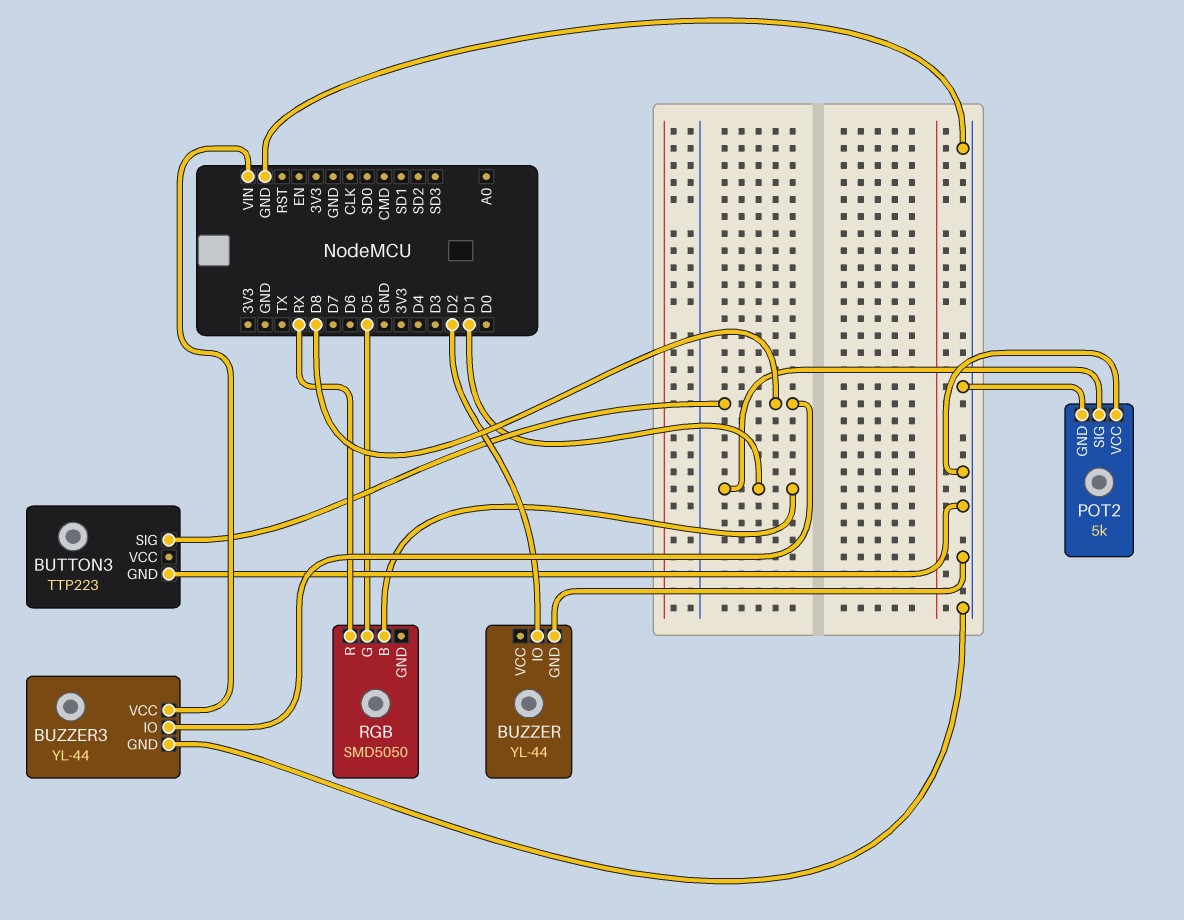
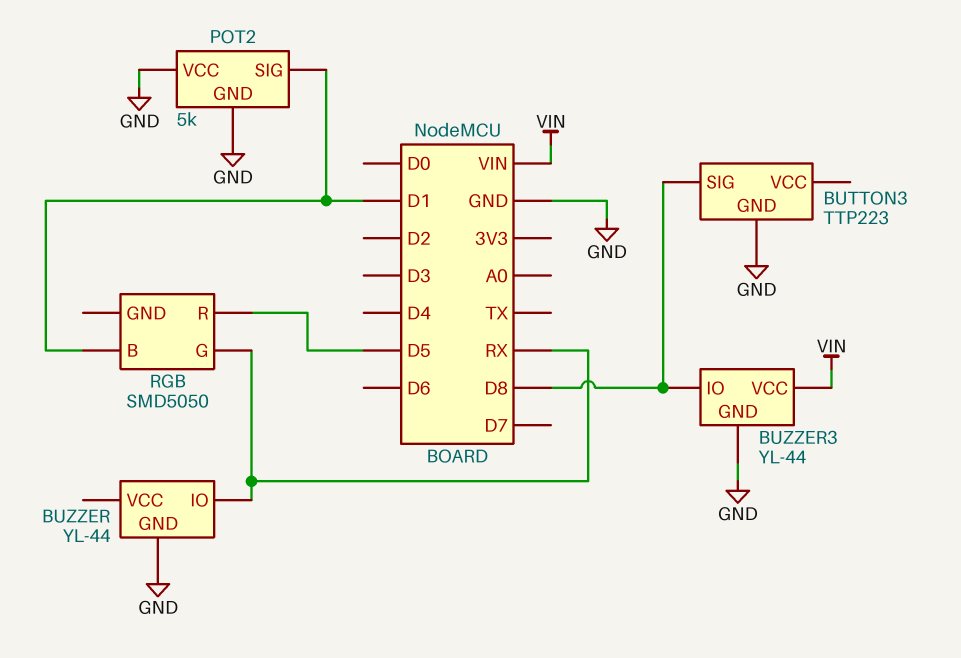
BUZZER pin IO: D2 -> RX
RGB pin G: D5 -> RX
RGB pin R: RX -> D5

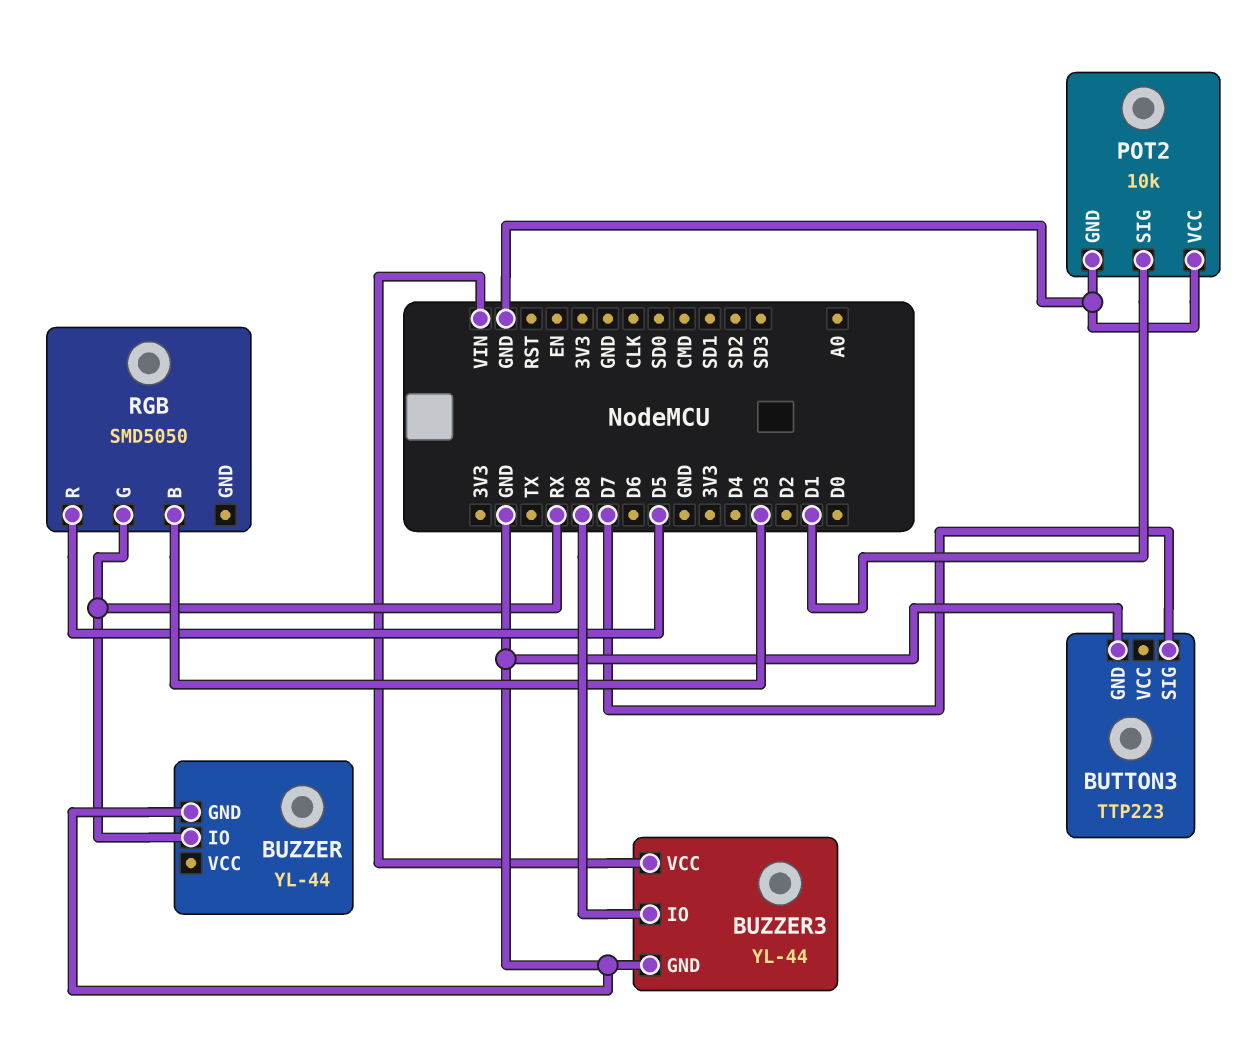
BUTTON3 pin SIG: D8 -> D7
POT2: 5k -> 10k
RGB pin B: D1 -> D3

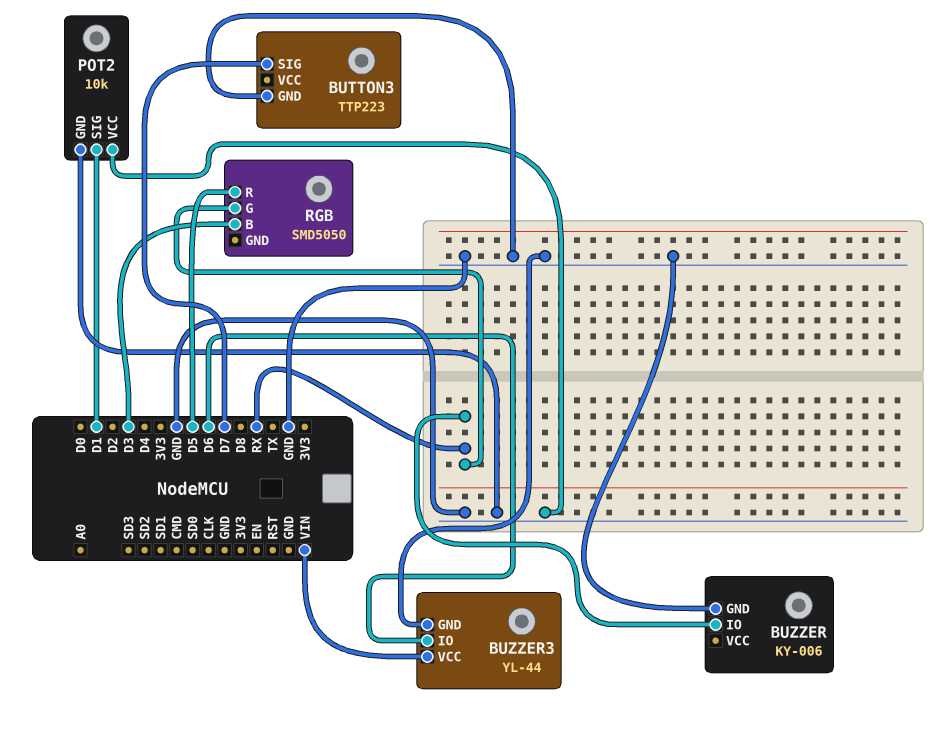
BUZZER: YL-44 -> KY-006
BUZZER3 pin IO: D8 -> D6

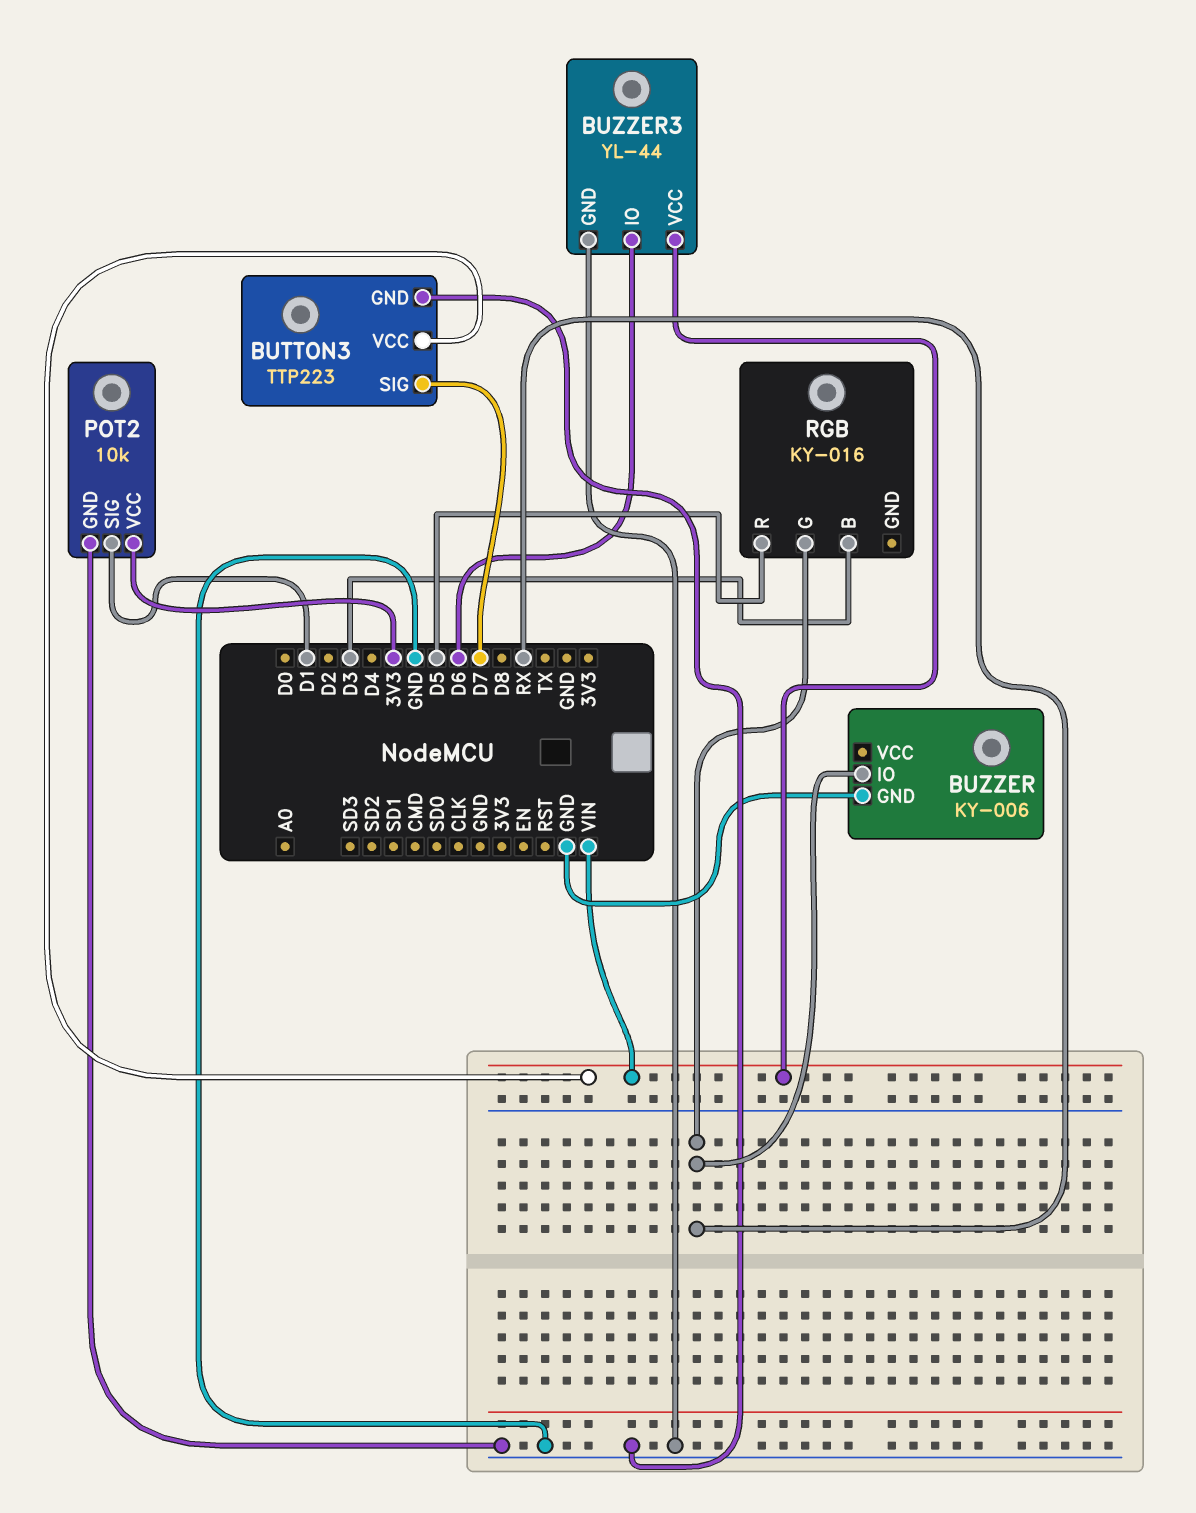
BUTTON3 pin VCC: none -> VIN
POT2 pin VCC: GND -> 3V3
RGB: SMD5050 -> KY-016

